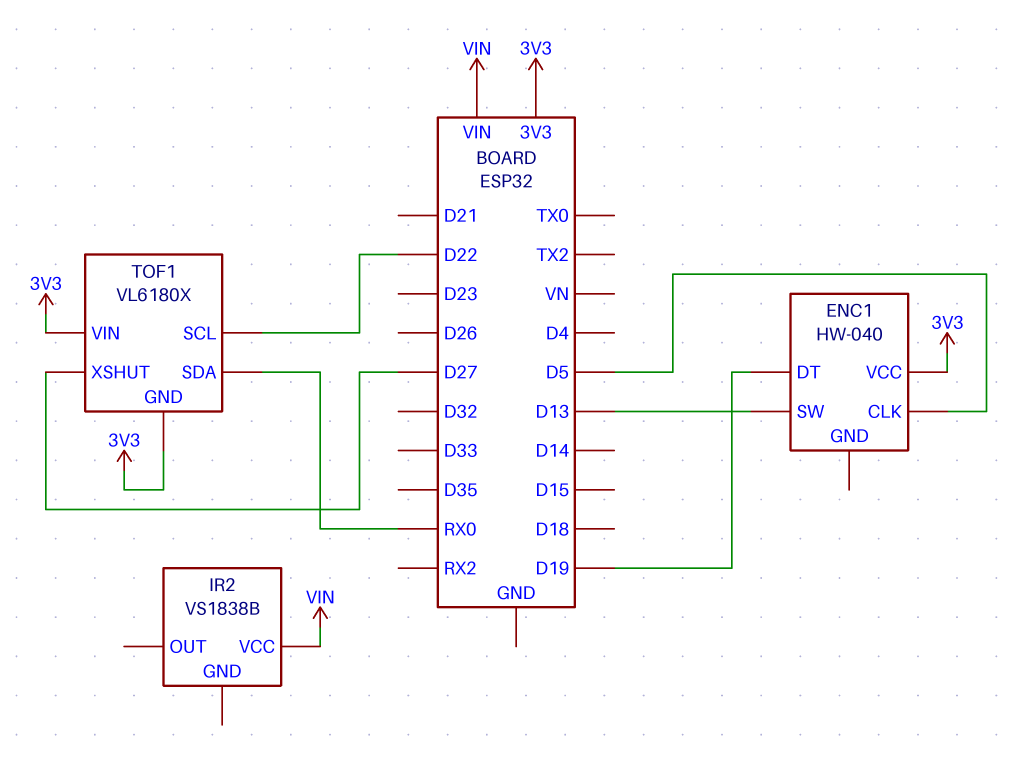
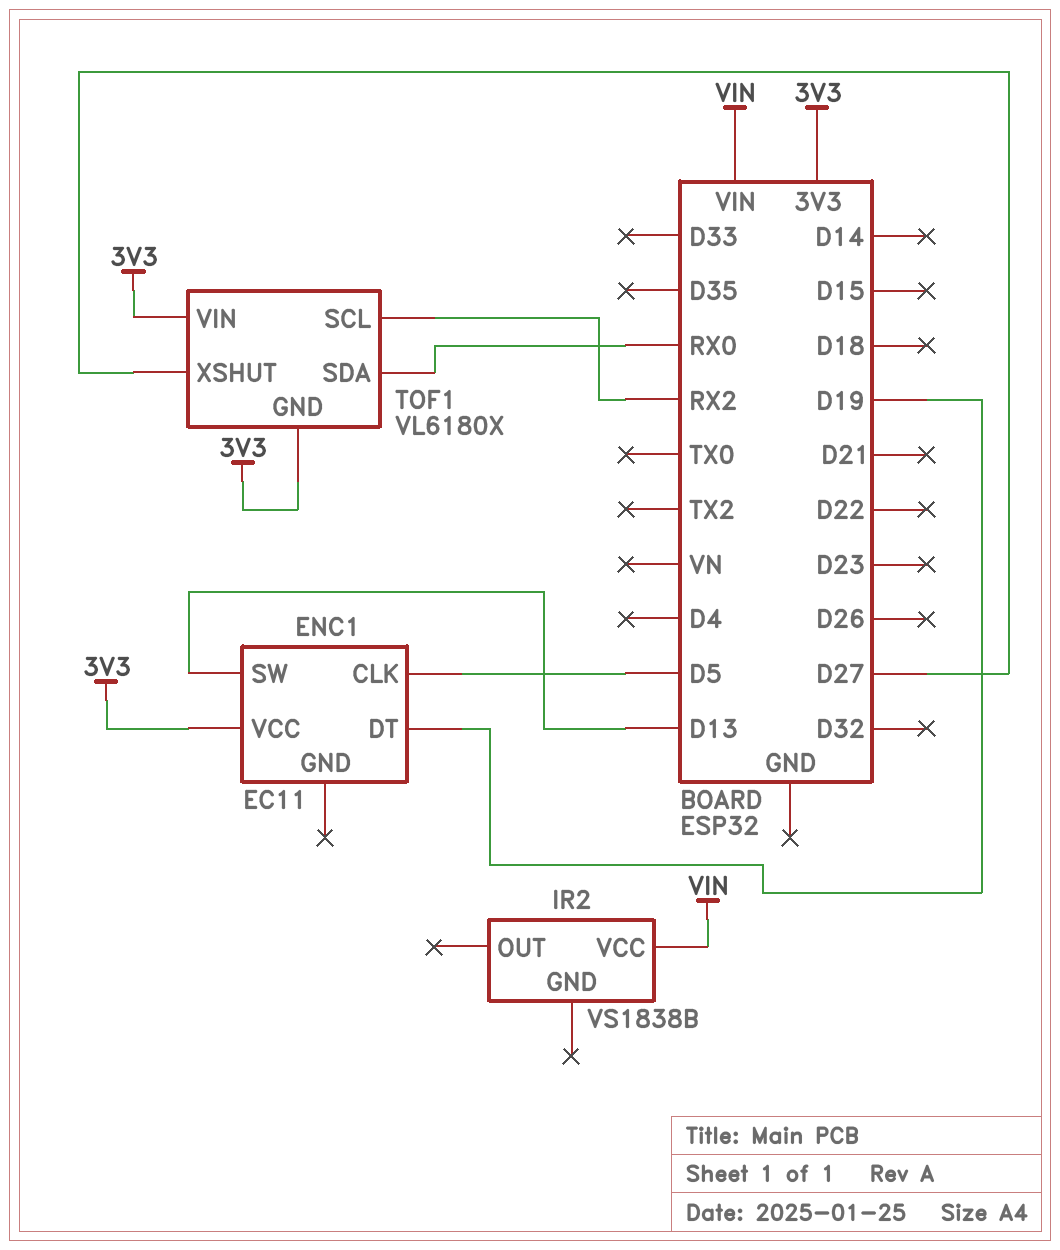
ENC1: HW-040 -> EC11
TOF1 pin SCL: D22 -> RX2

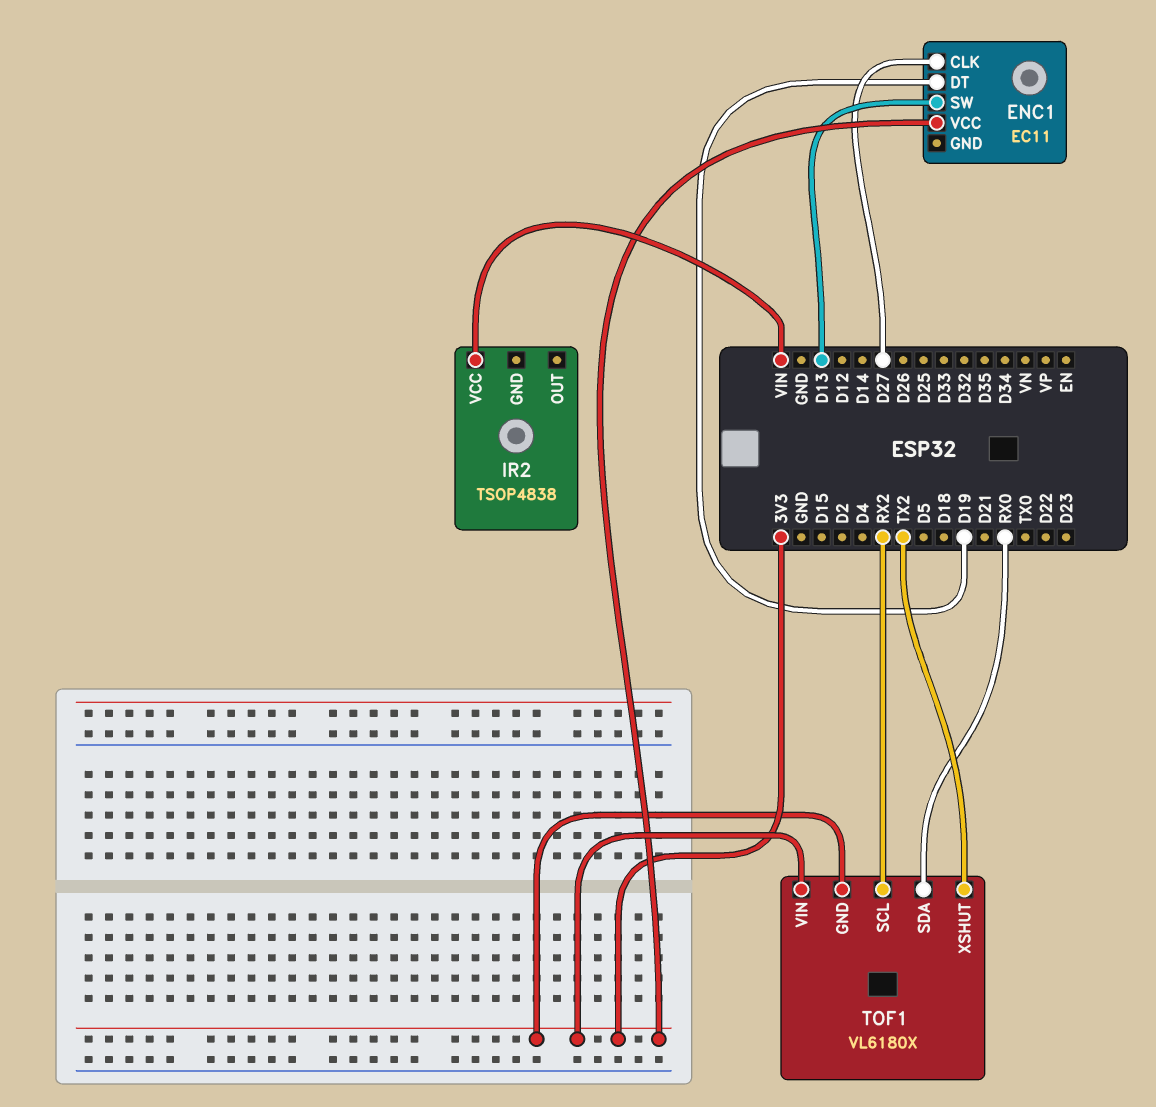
ENC1 pin CLK: D5 -> D27
IR2: VS1838B -> TSOP4838
TOF1 pin XSHUT: D27 -> TX2

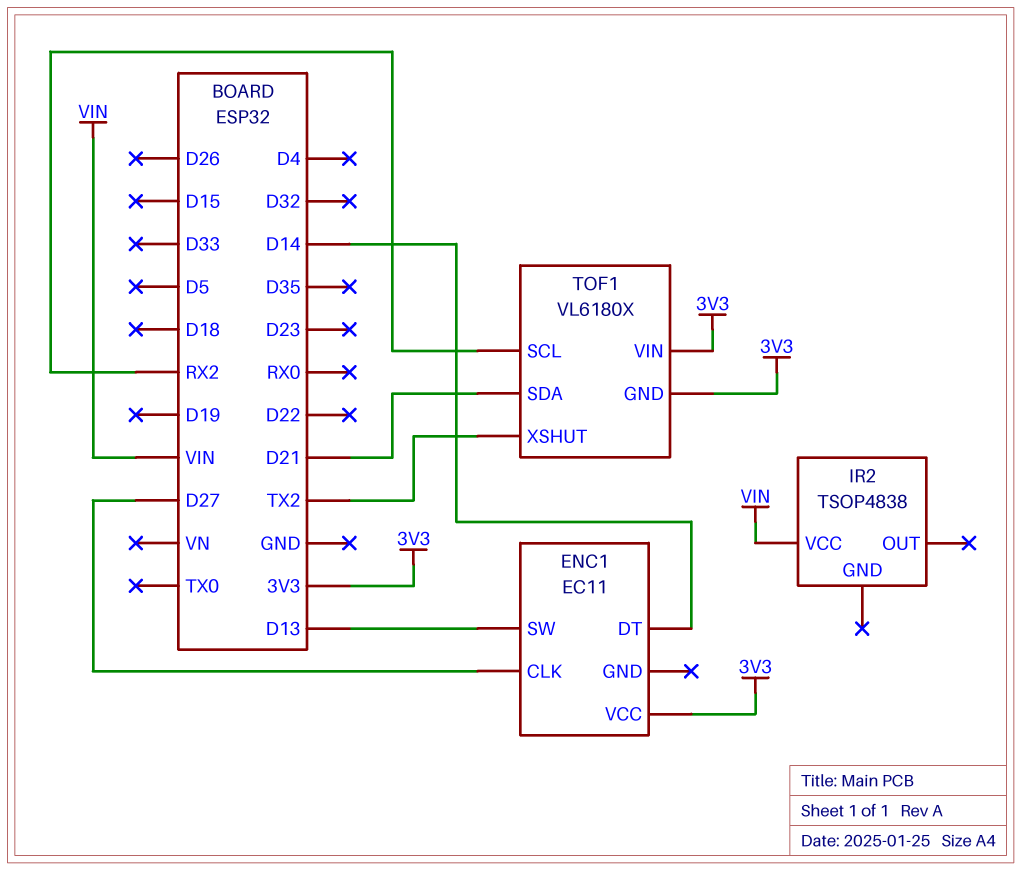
ENC1 pin DT: D19 -> D14
TOF1 pin SDA: RX0 -> D21

